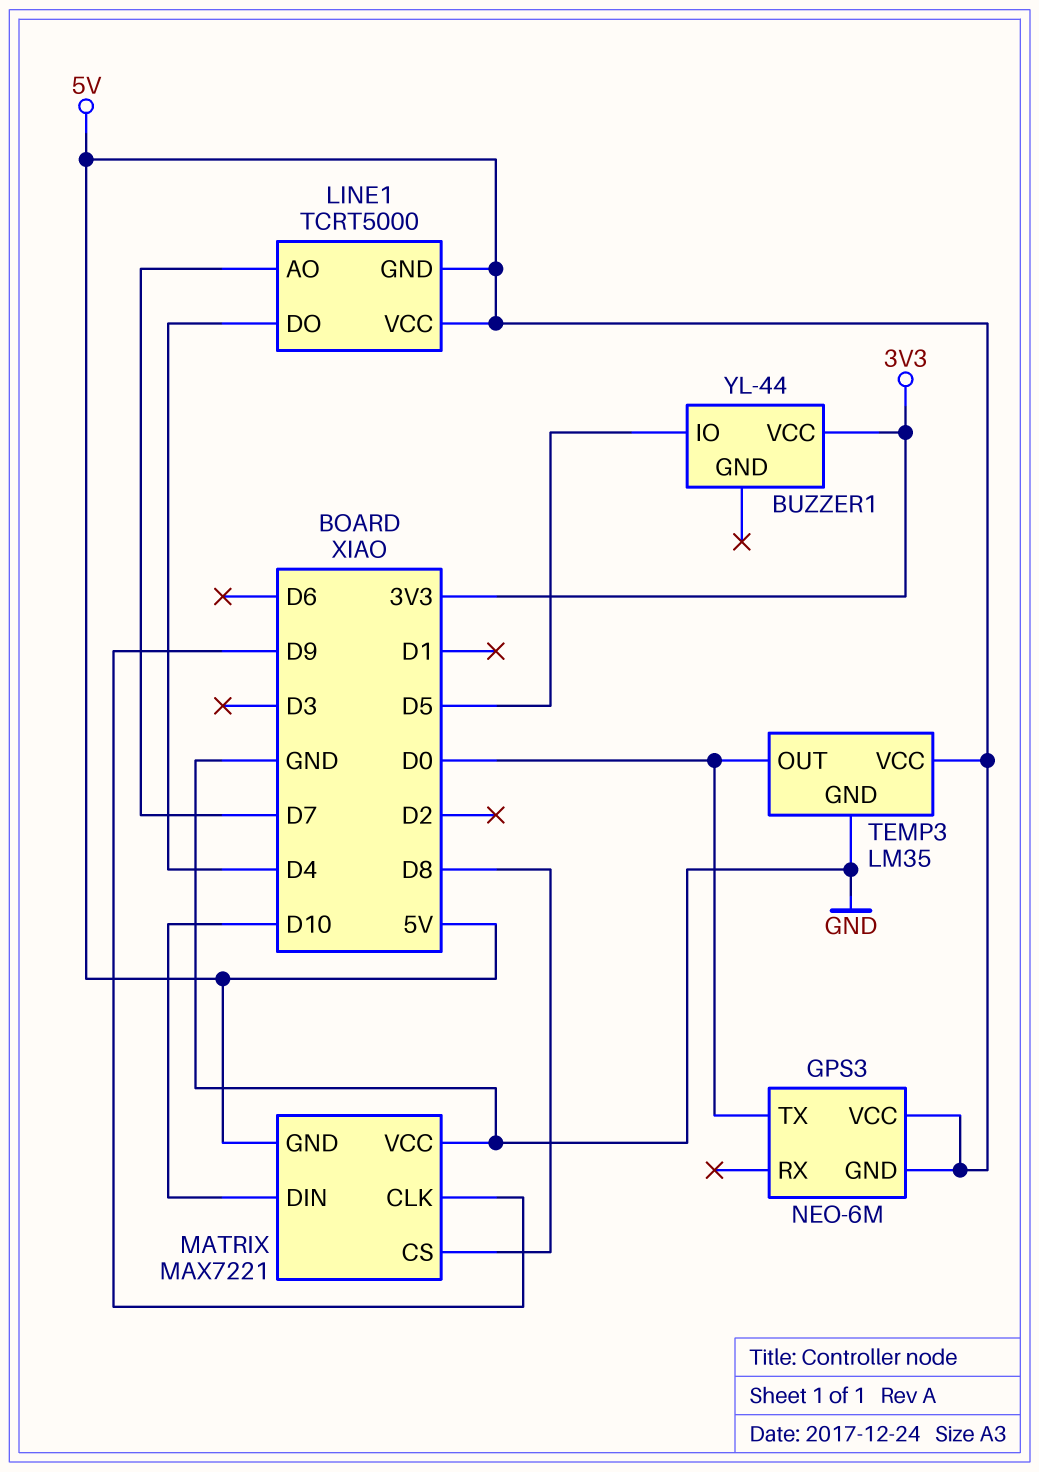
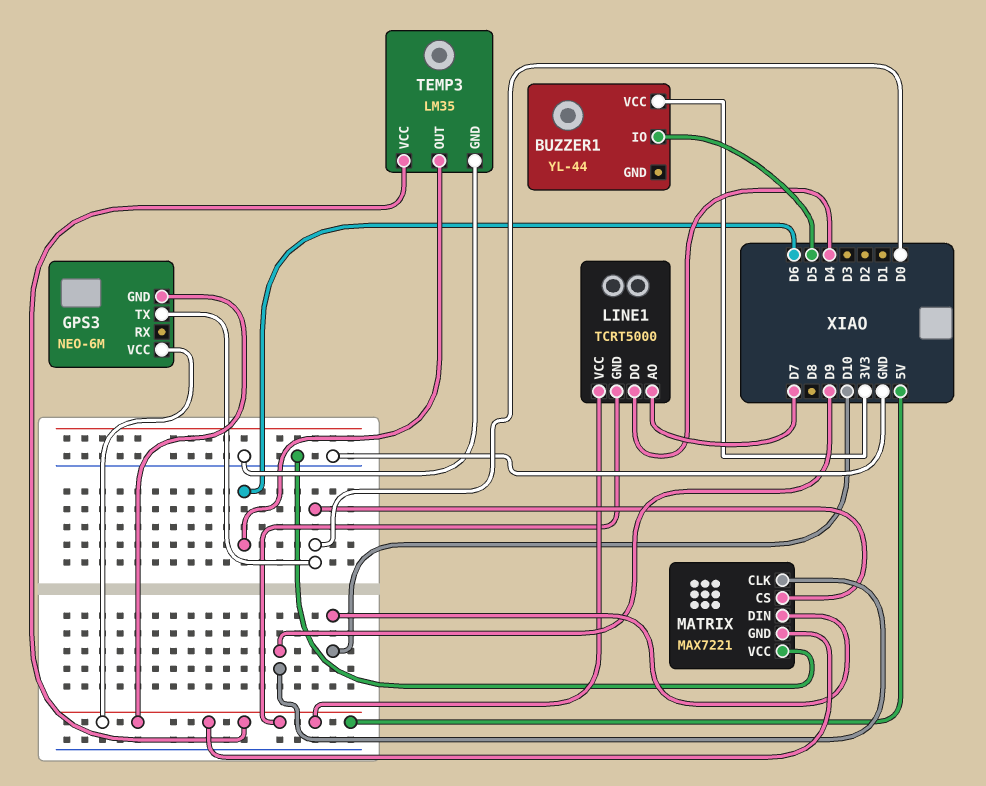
MATRIX pin CS: D8 -> D0
TEMP3 pin OUT: D0 -> D6

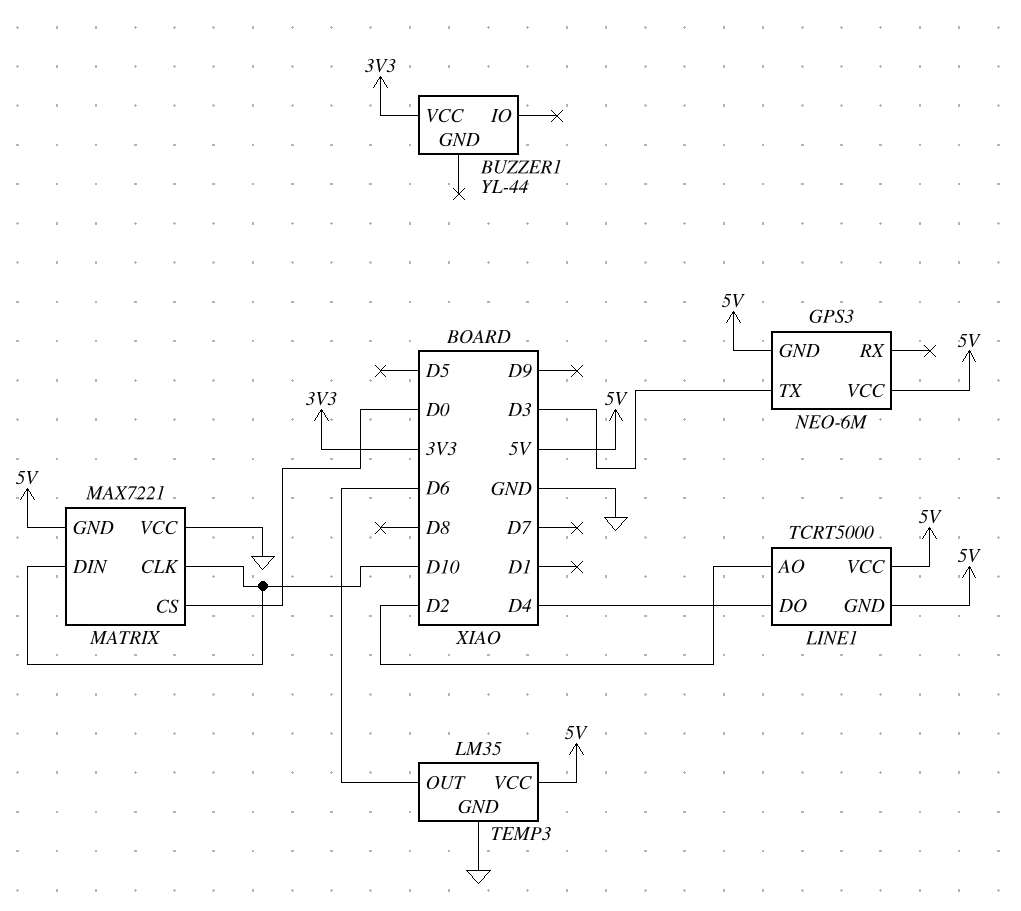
BUZZER1 pin IO: D5 -> none
GPS3 pin TX: D0 -> D3
LINE1 pin AO: D7 -> D2
MATRIX pin CLK: D9 -> D10

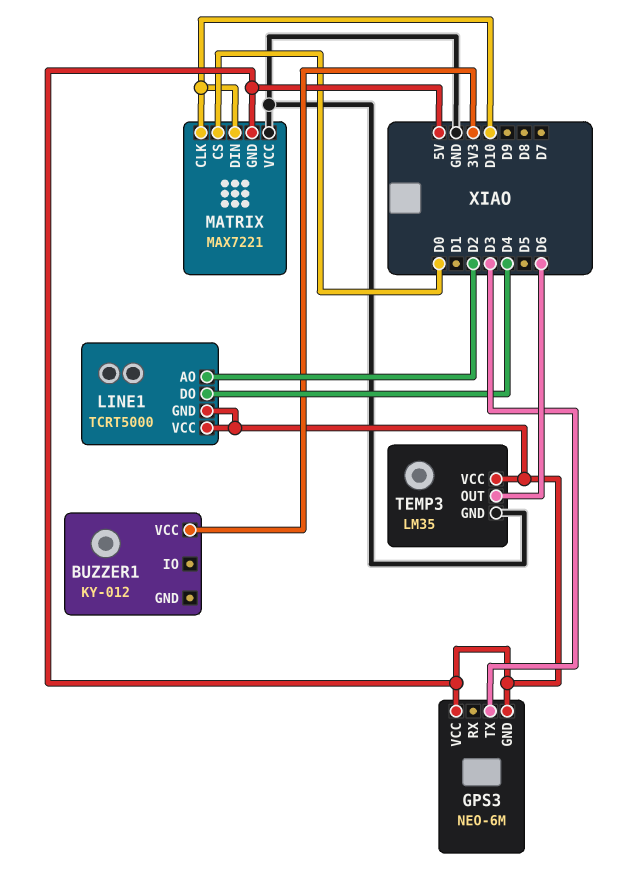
BUZZER1: YL-44 -> KY-012

